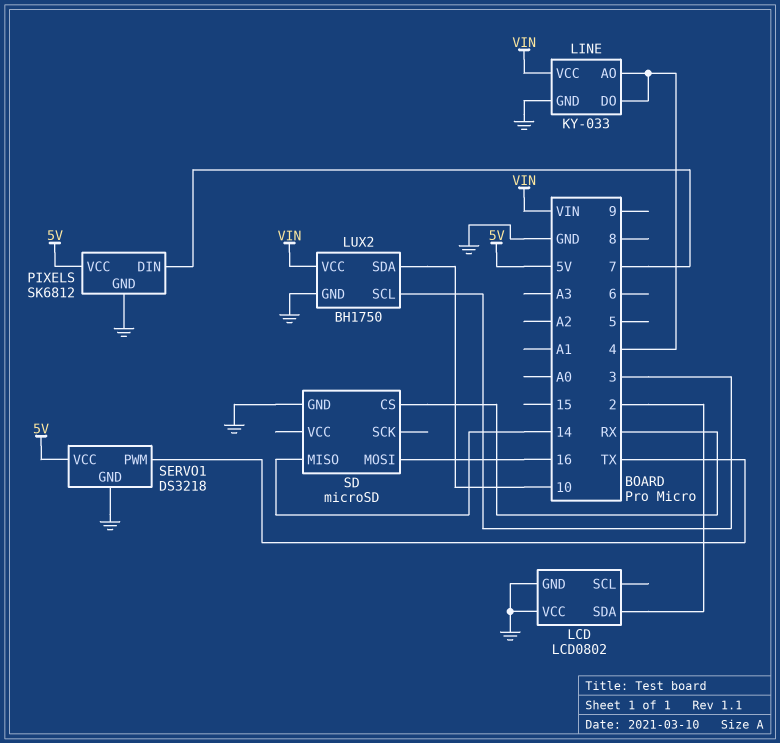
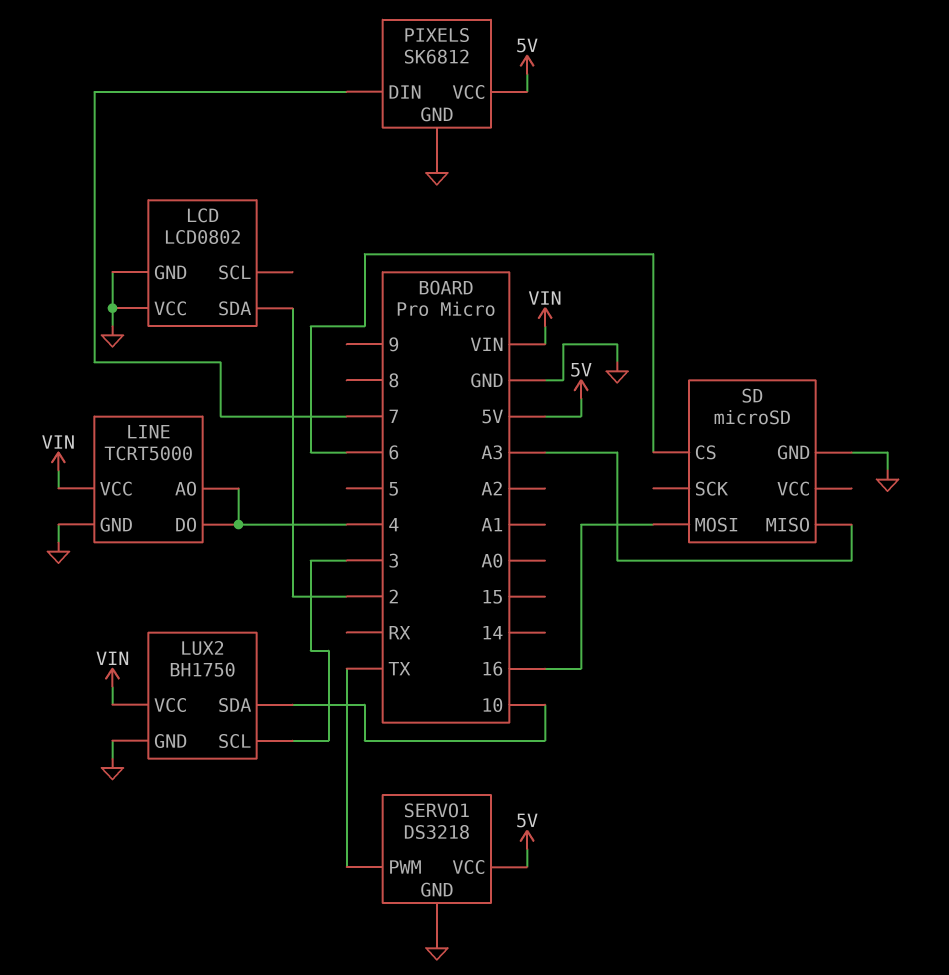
LINE: KY-033 -> TCRT5000
SD pin CS: RX -> 6
SD pin MISO: 14 -> A3

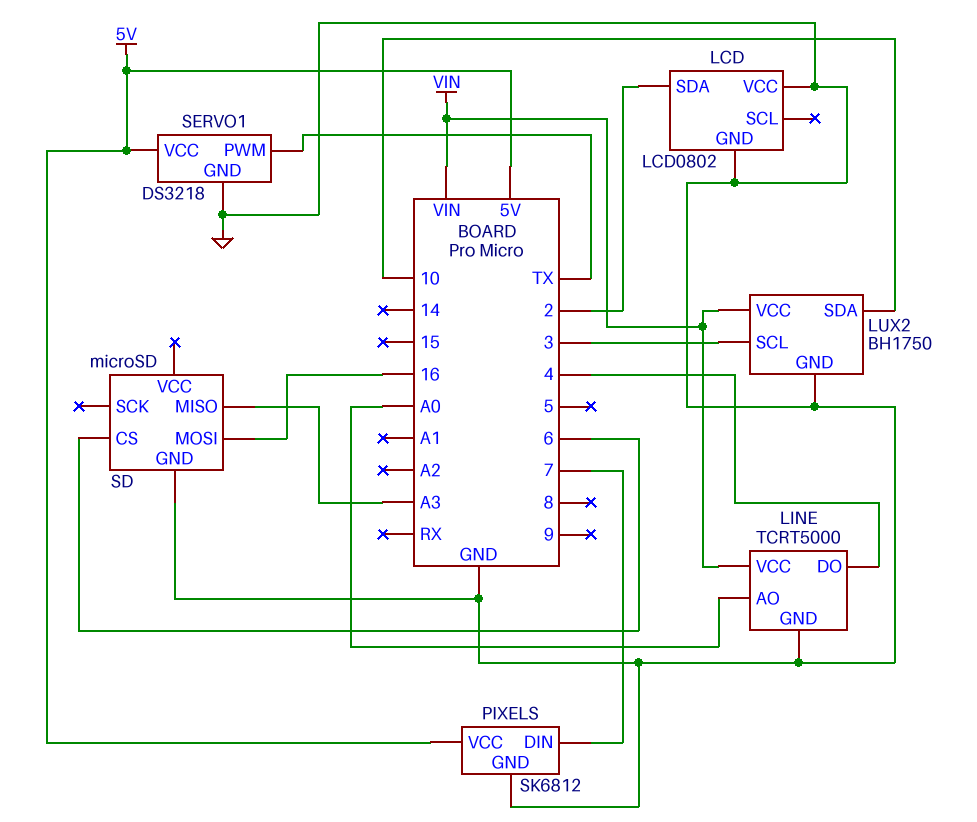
LINE pin AO: 4 -> A0

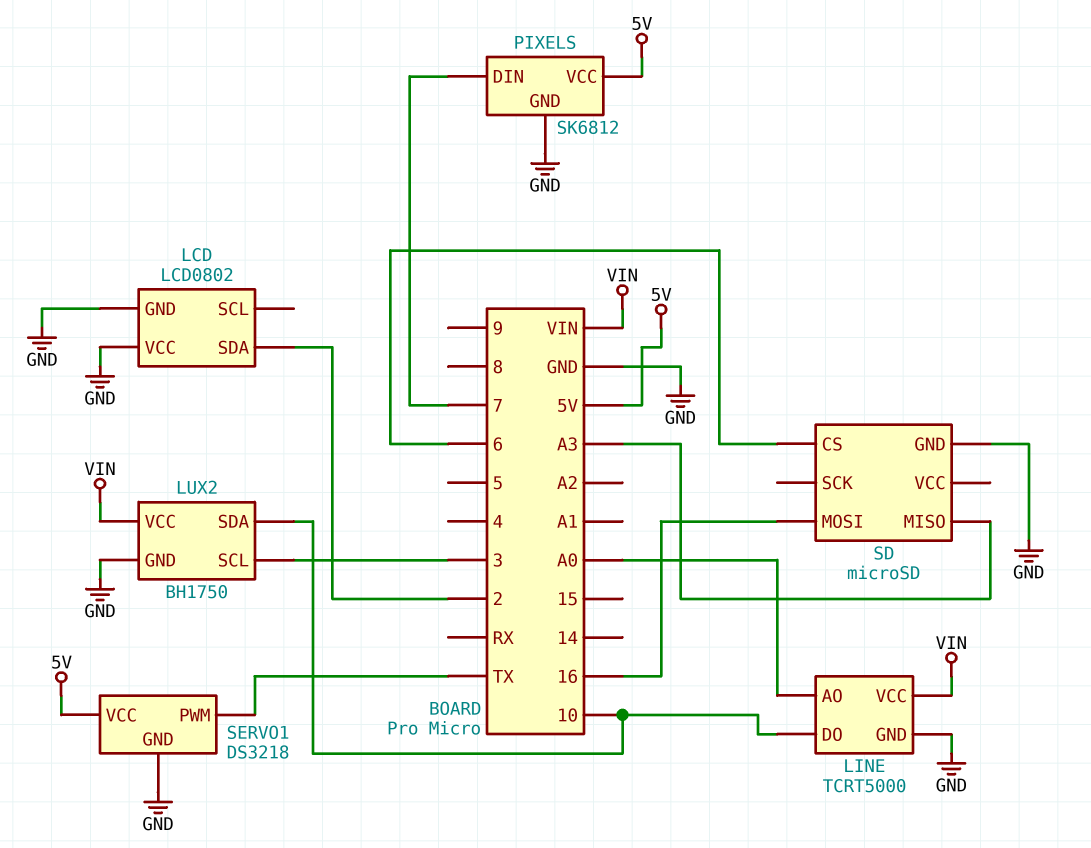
LINE pin DO: 4 -> 10

